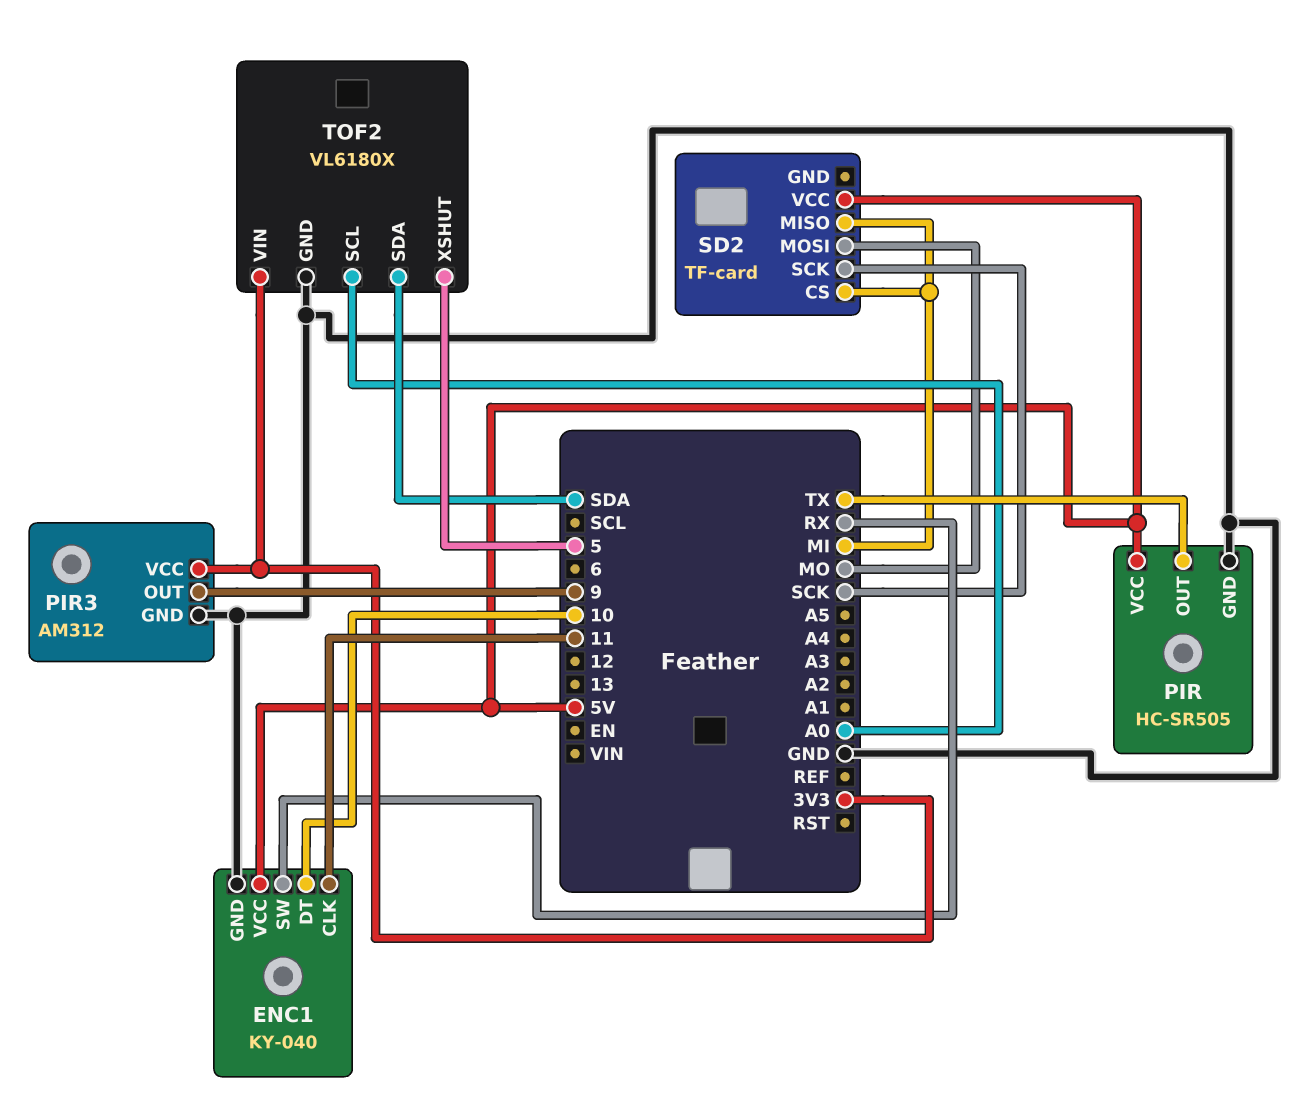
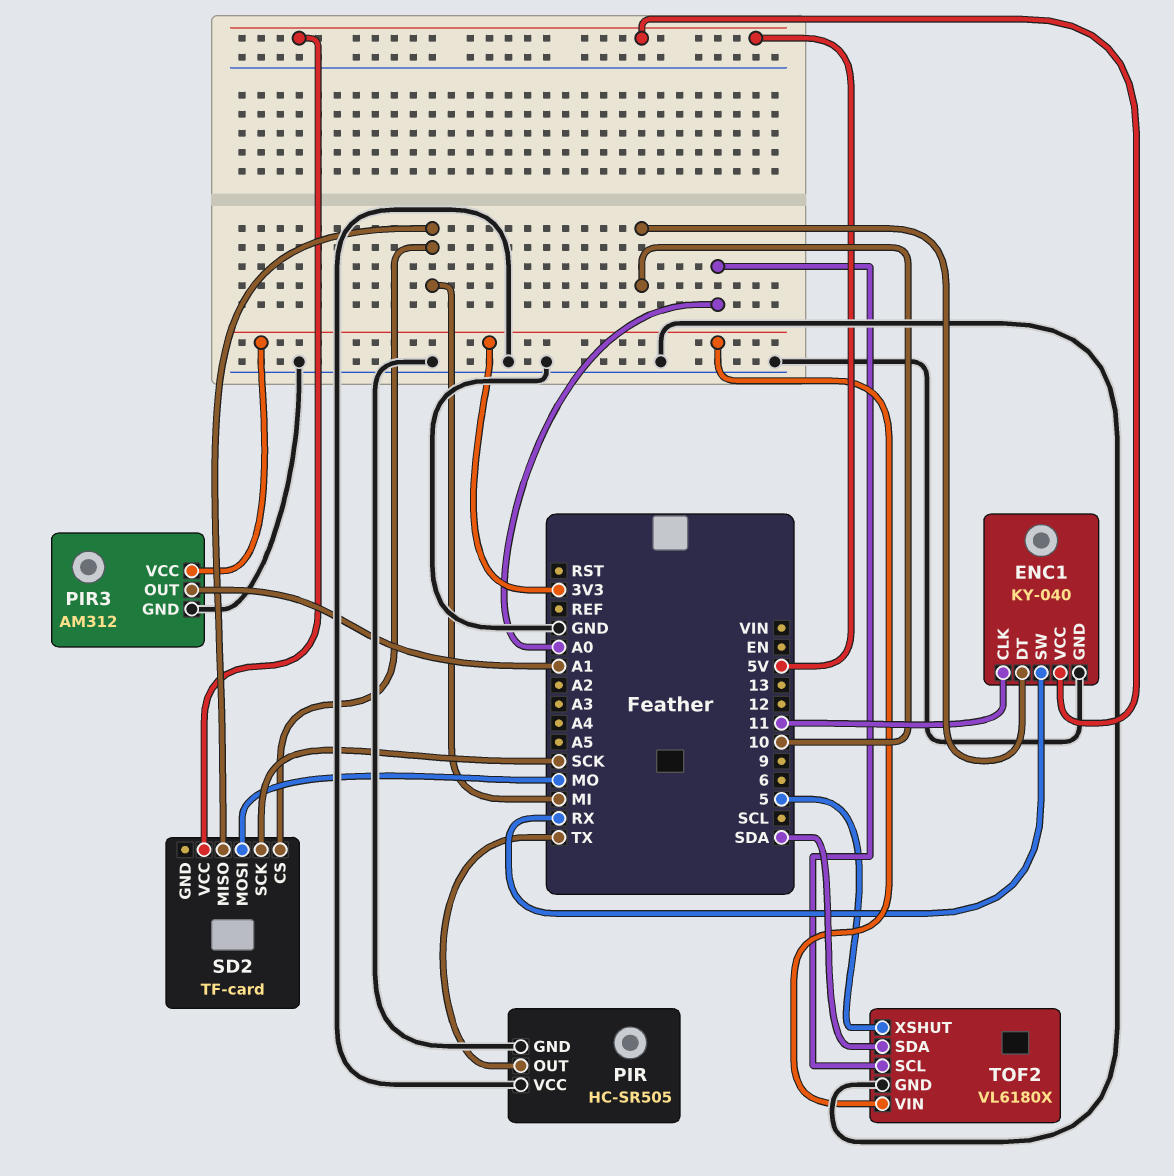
PIR pin VCC: 5V -> GND
PIR3 pin OUT: 9 -> A1

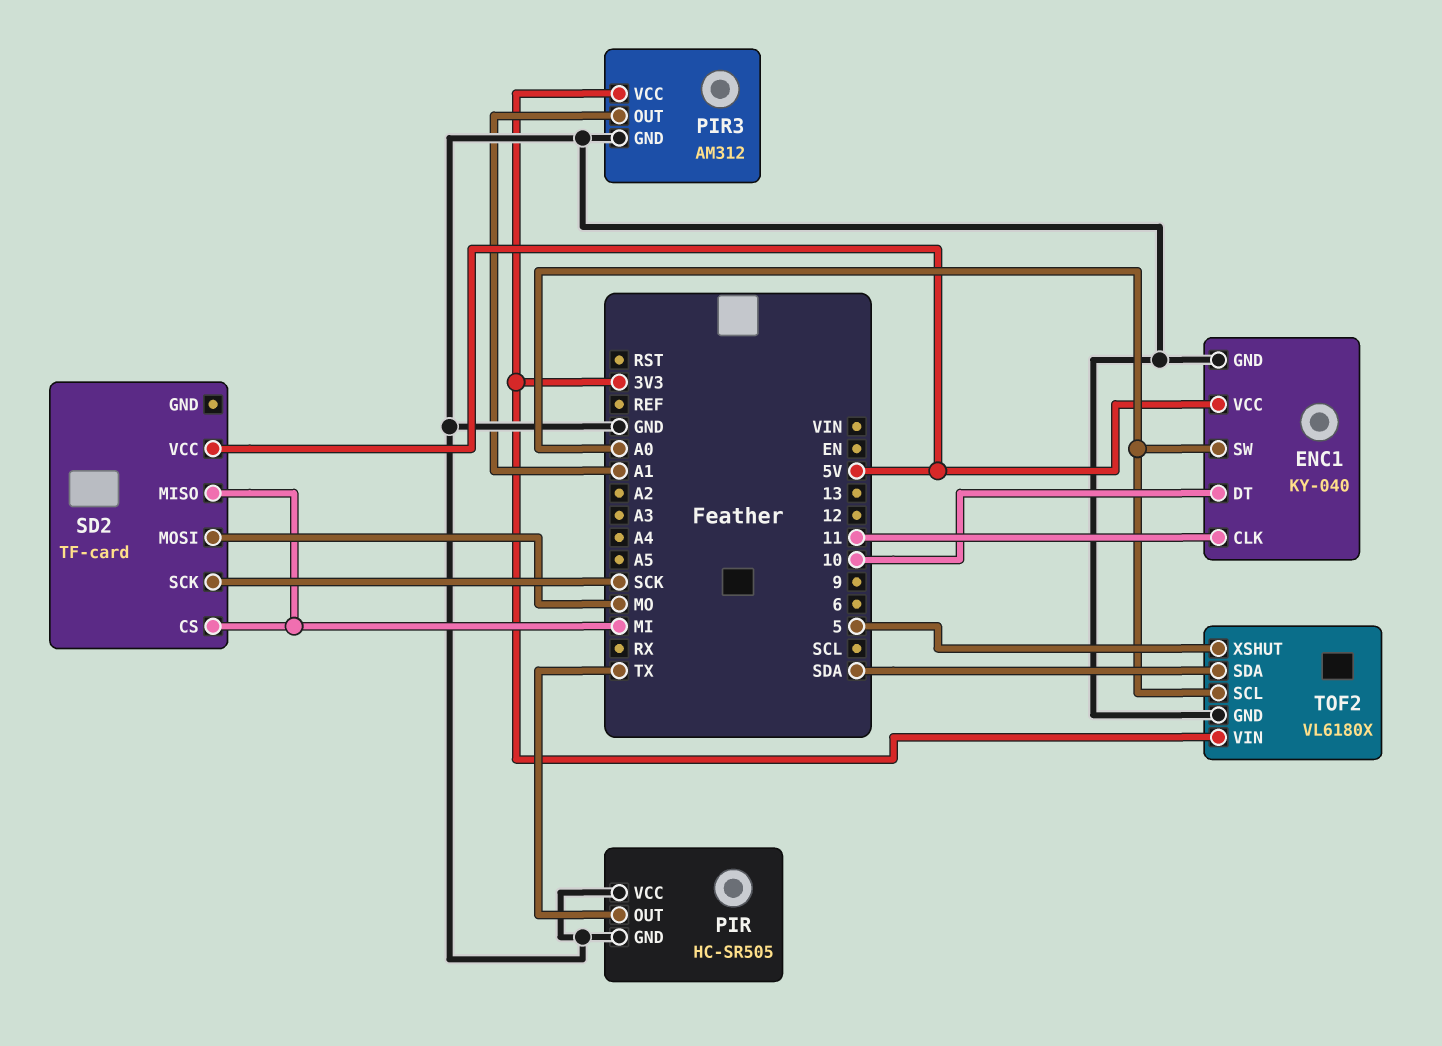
ENC1 pin SW: RX -> A0

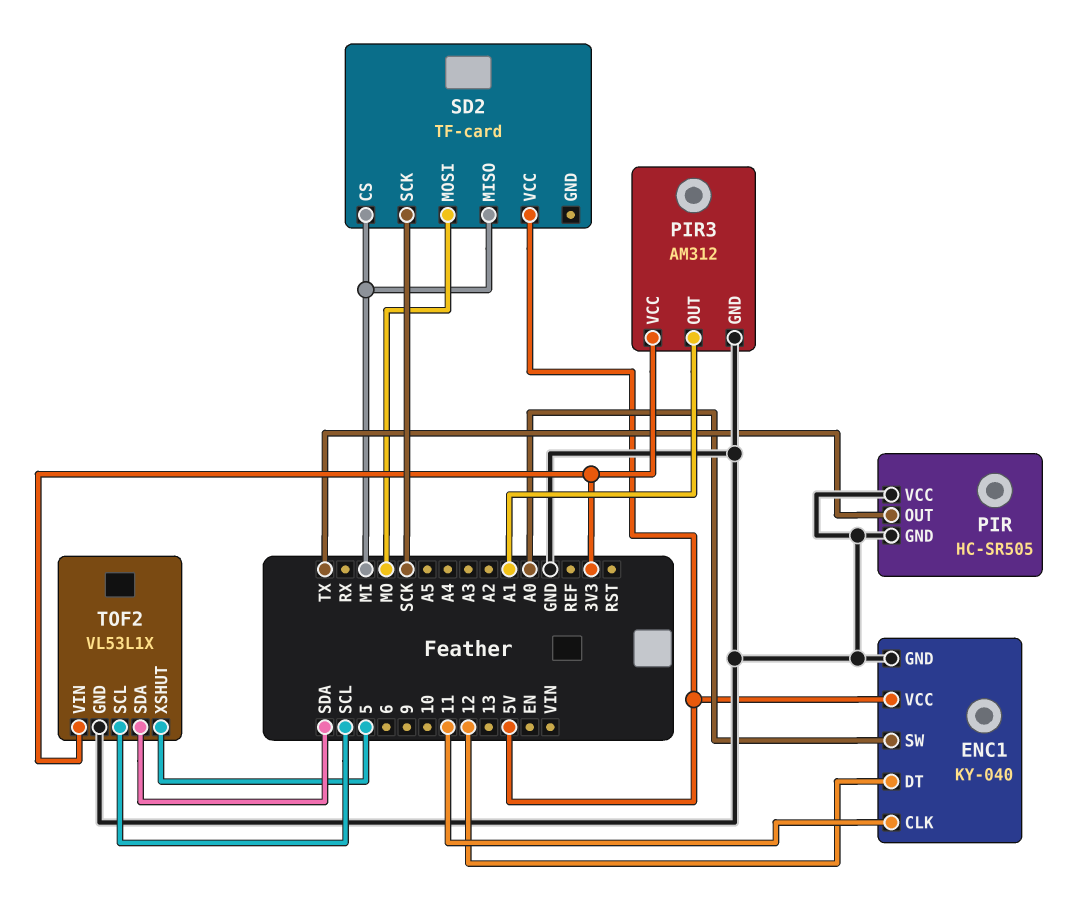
ENC1 pin DT: 10 -> 12
TOF2: VL6180X -> VL53L1X
TOF2 pin SCL: A0 -> SCL

